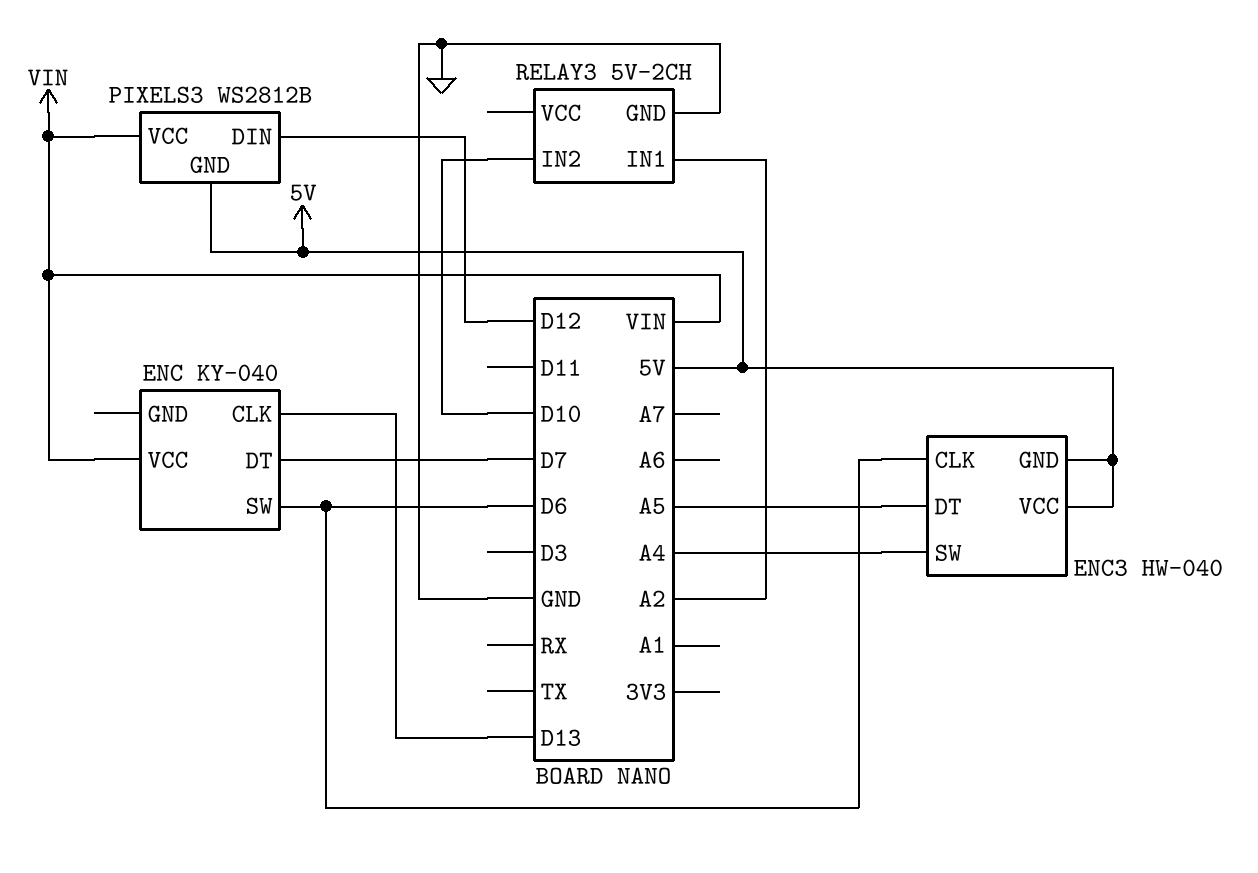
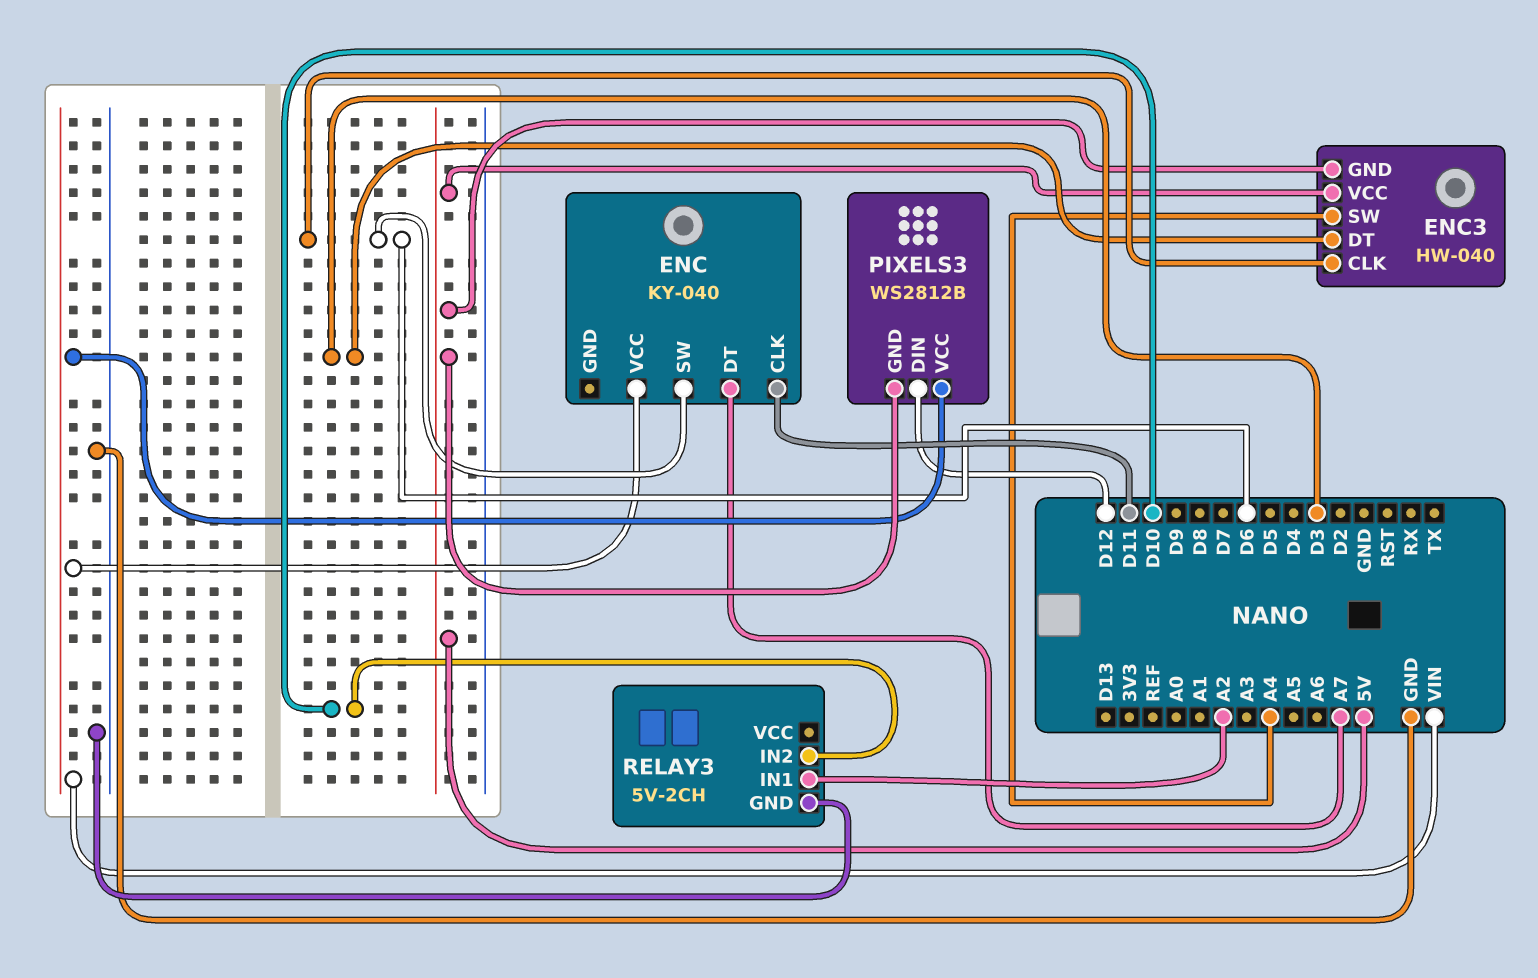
ENC pin CLK: D13 -> D11
ENC pin DT: D7 -> A7
ENC3 pin DT: A5 -> D3

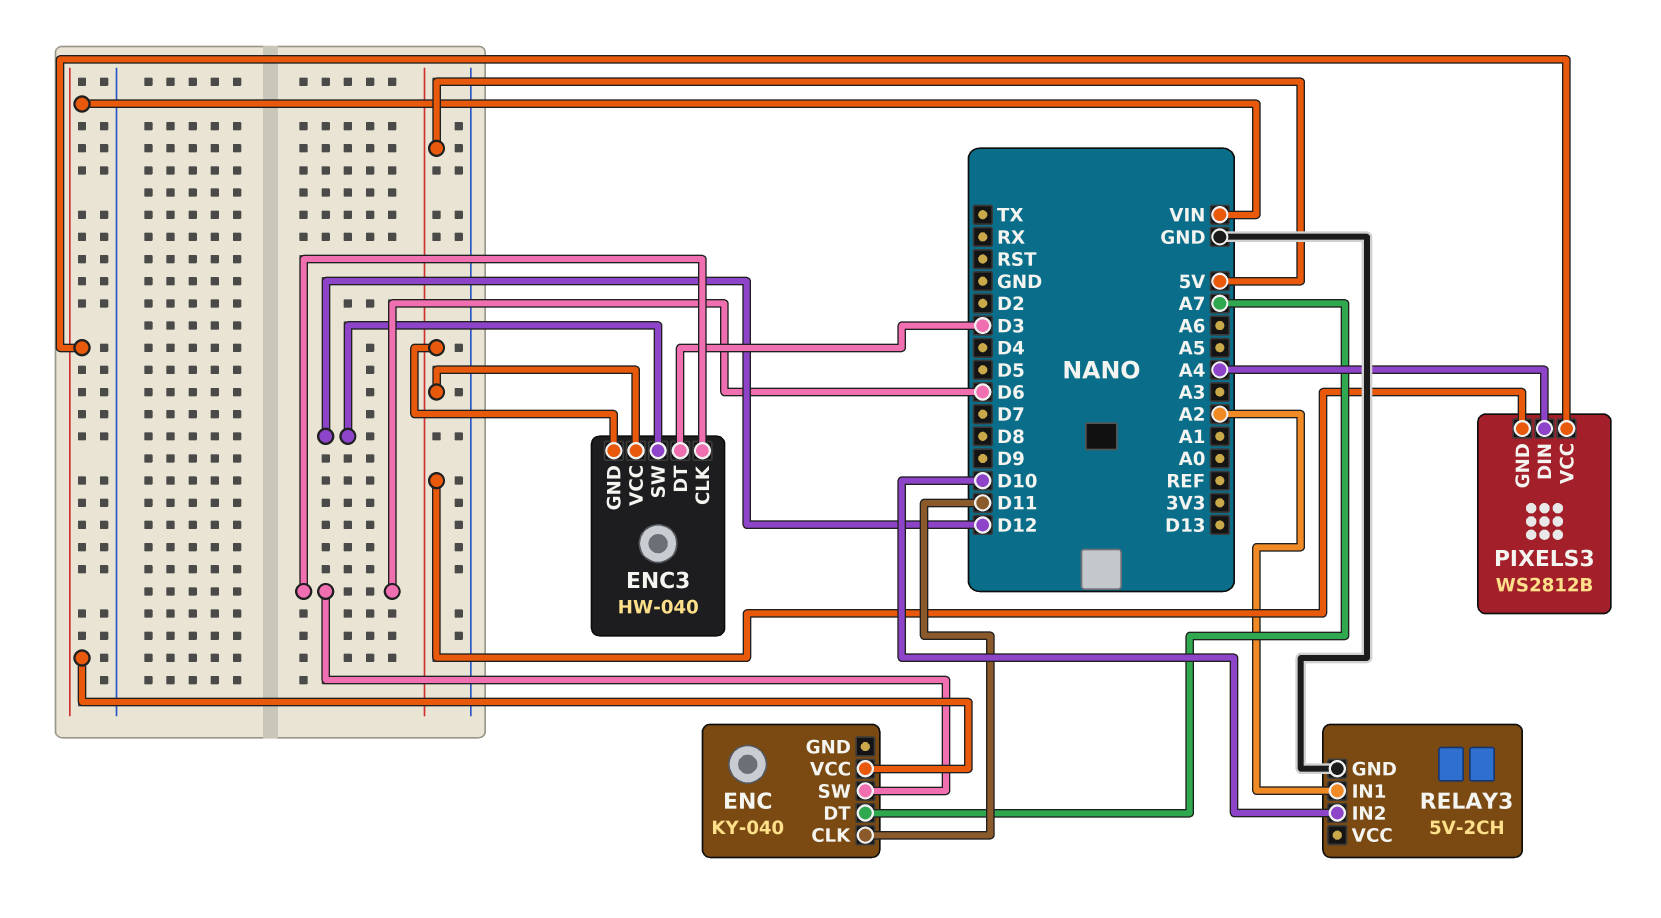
ENC3 pin SW: A4 -> D12
PIXELS3 pin DIN: D12 -> A4

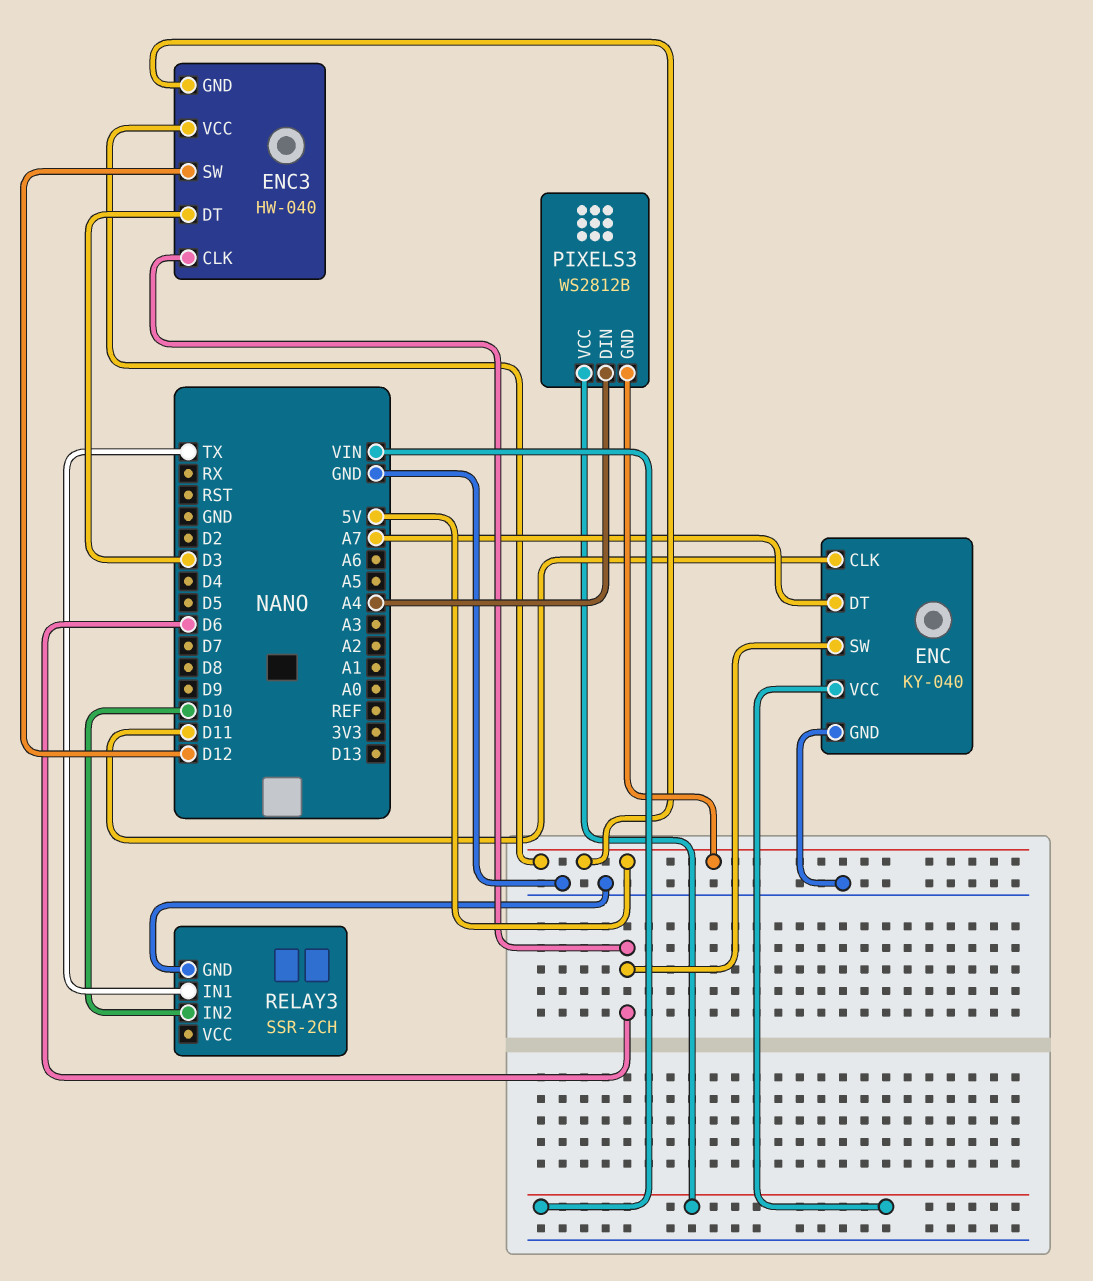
ENC pin GND: none -> GND
RELAY3: 5V-2CH -> SSR-2CH
RELAY3 pin IN1: A2 -> TX

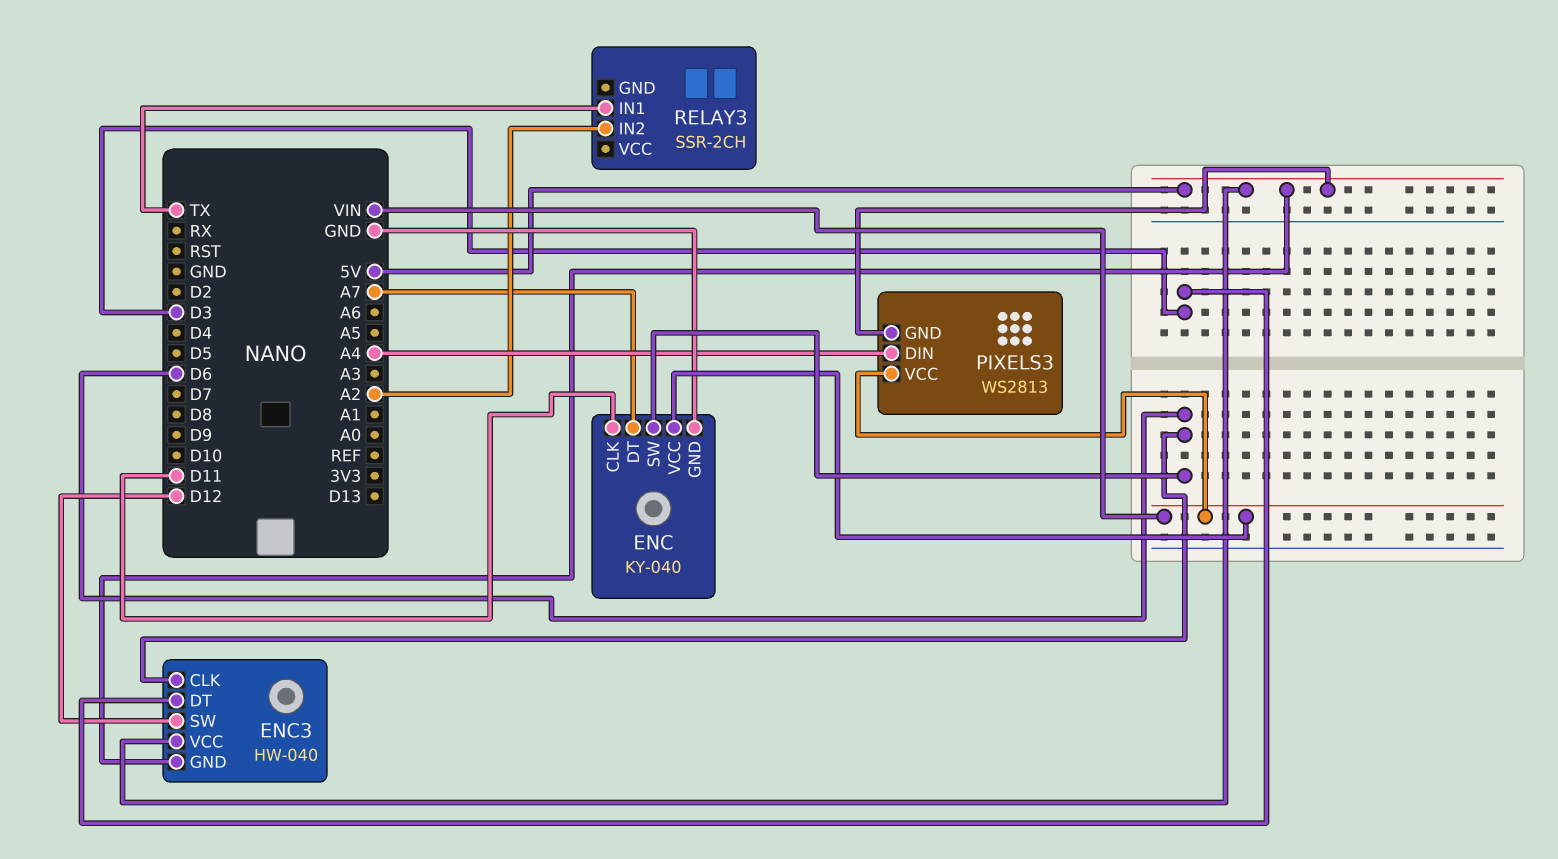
PIXELS3: WS2812B -> WS2813
RELAY3 pin GND: GND -> none
RELAY3 pin IN2: D10 -> A2

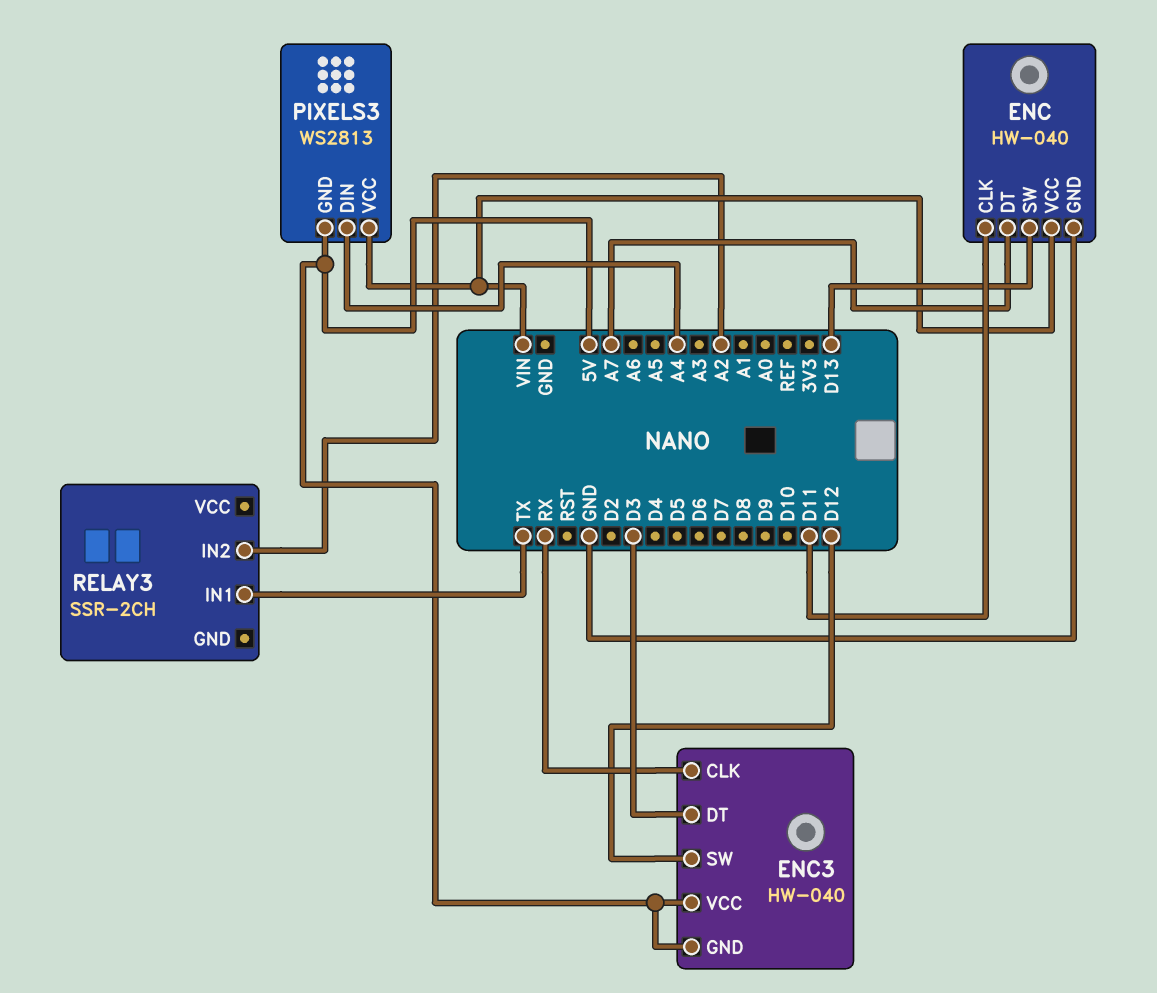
ENC: KY-040 -> HW-040
ENC pin SW: D6 -> D13
ENC3 pin CLK: D6 -> RX

